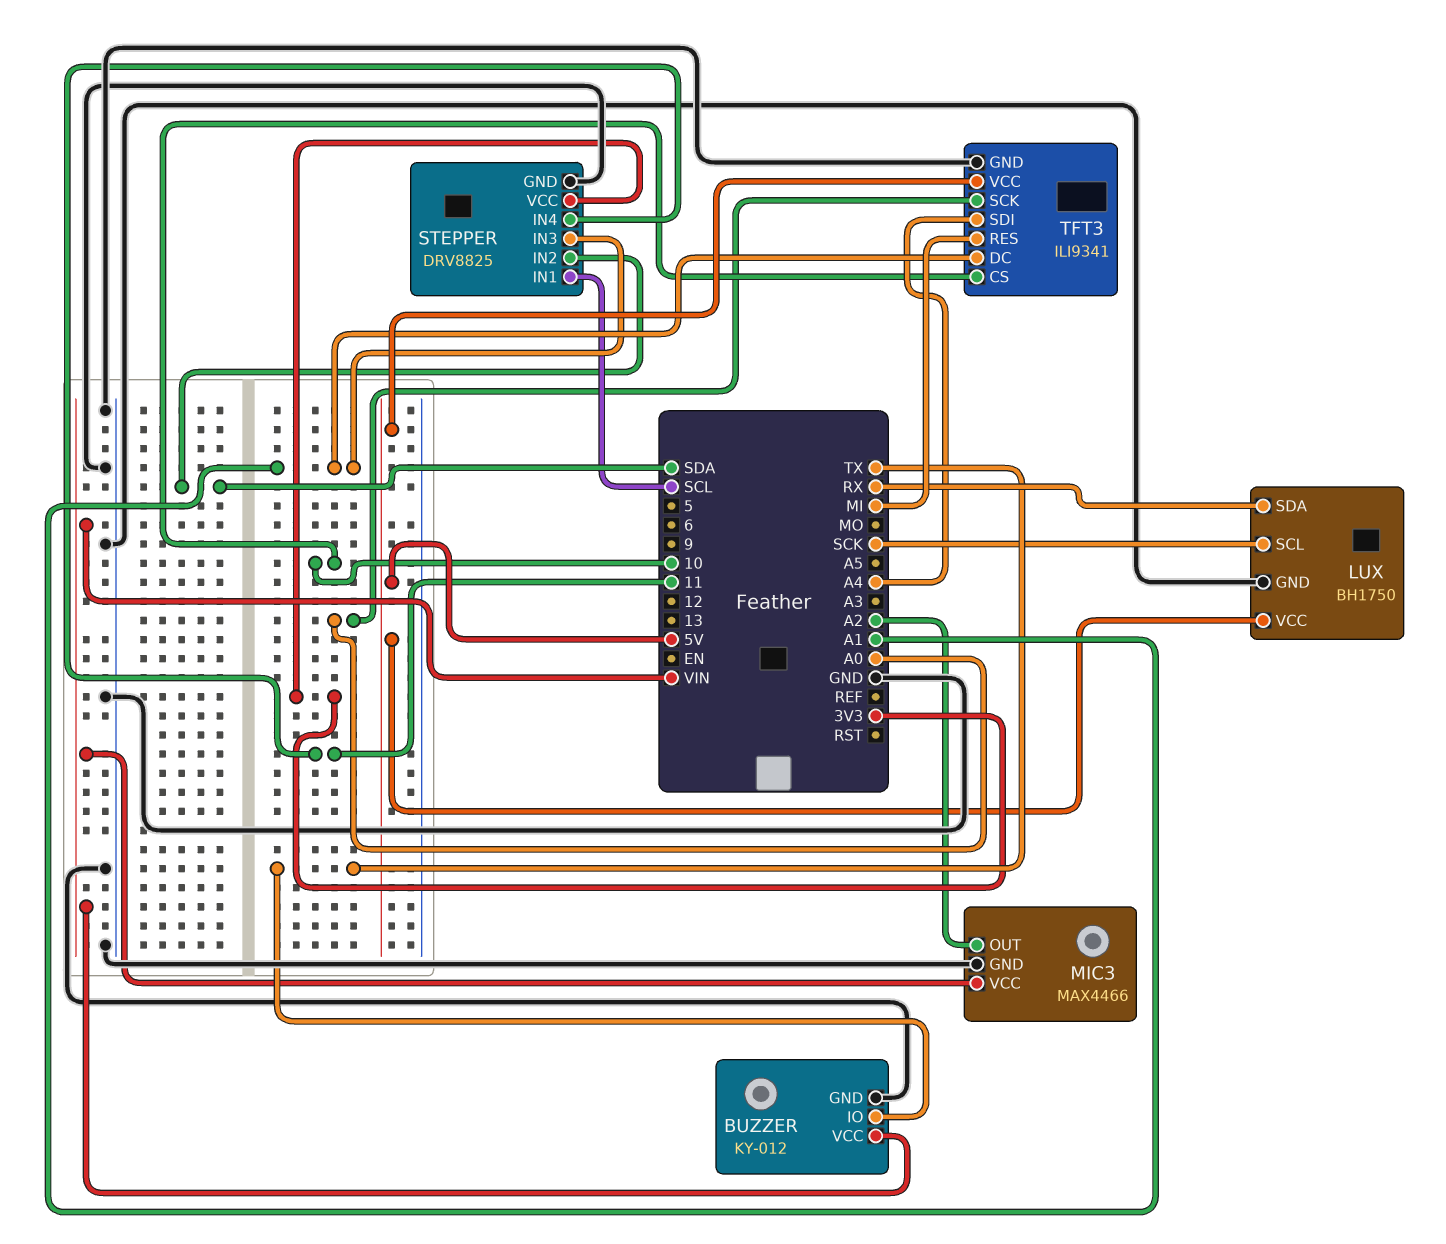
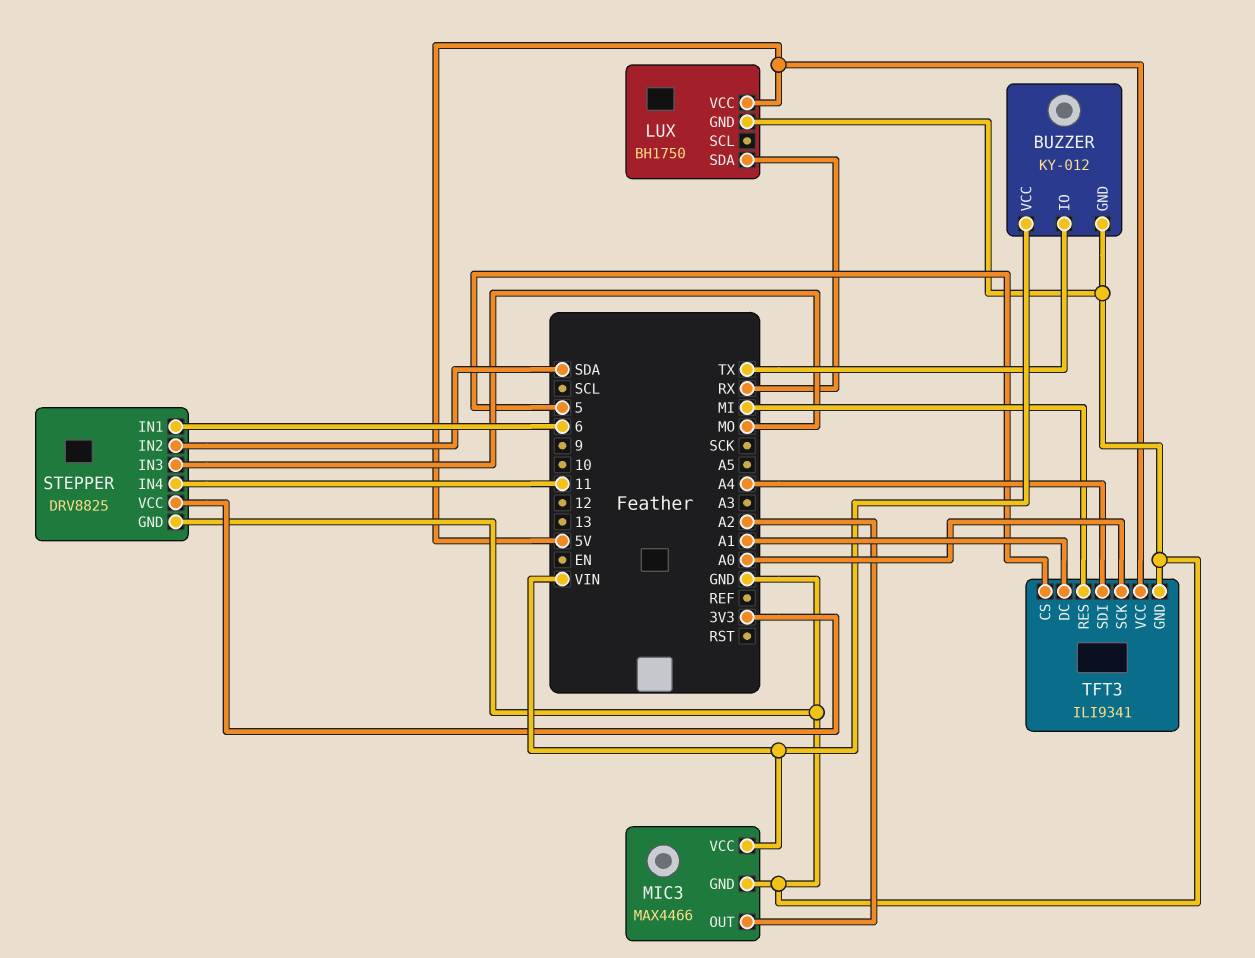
LUX pin SCL: SCK -> none
STEPPER pin IN1: SCL -> 6
STEPPER pin IN3: A1 -> MO
TFT3 pin CS: 10 -> 5

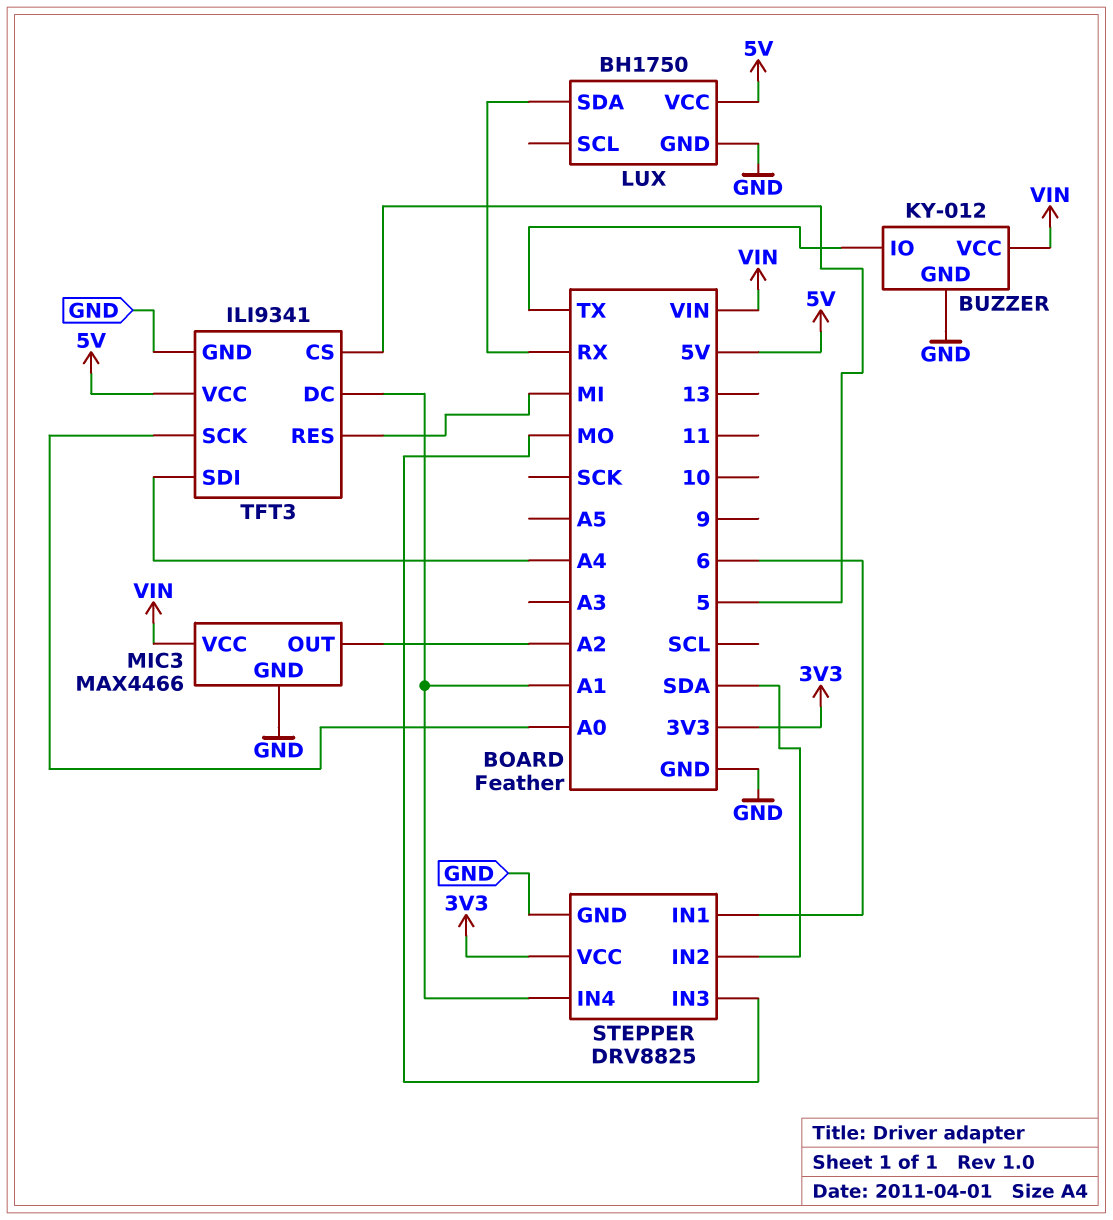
STEPPER pin IN4: 11 -> A1

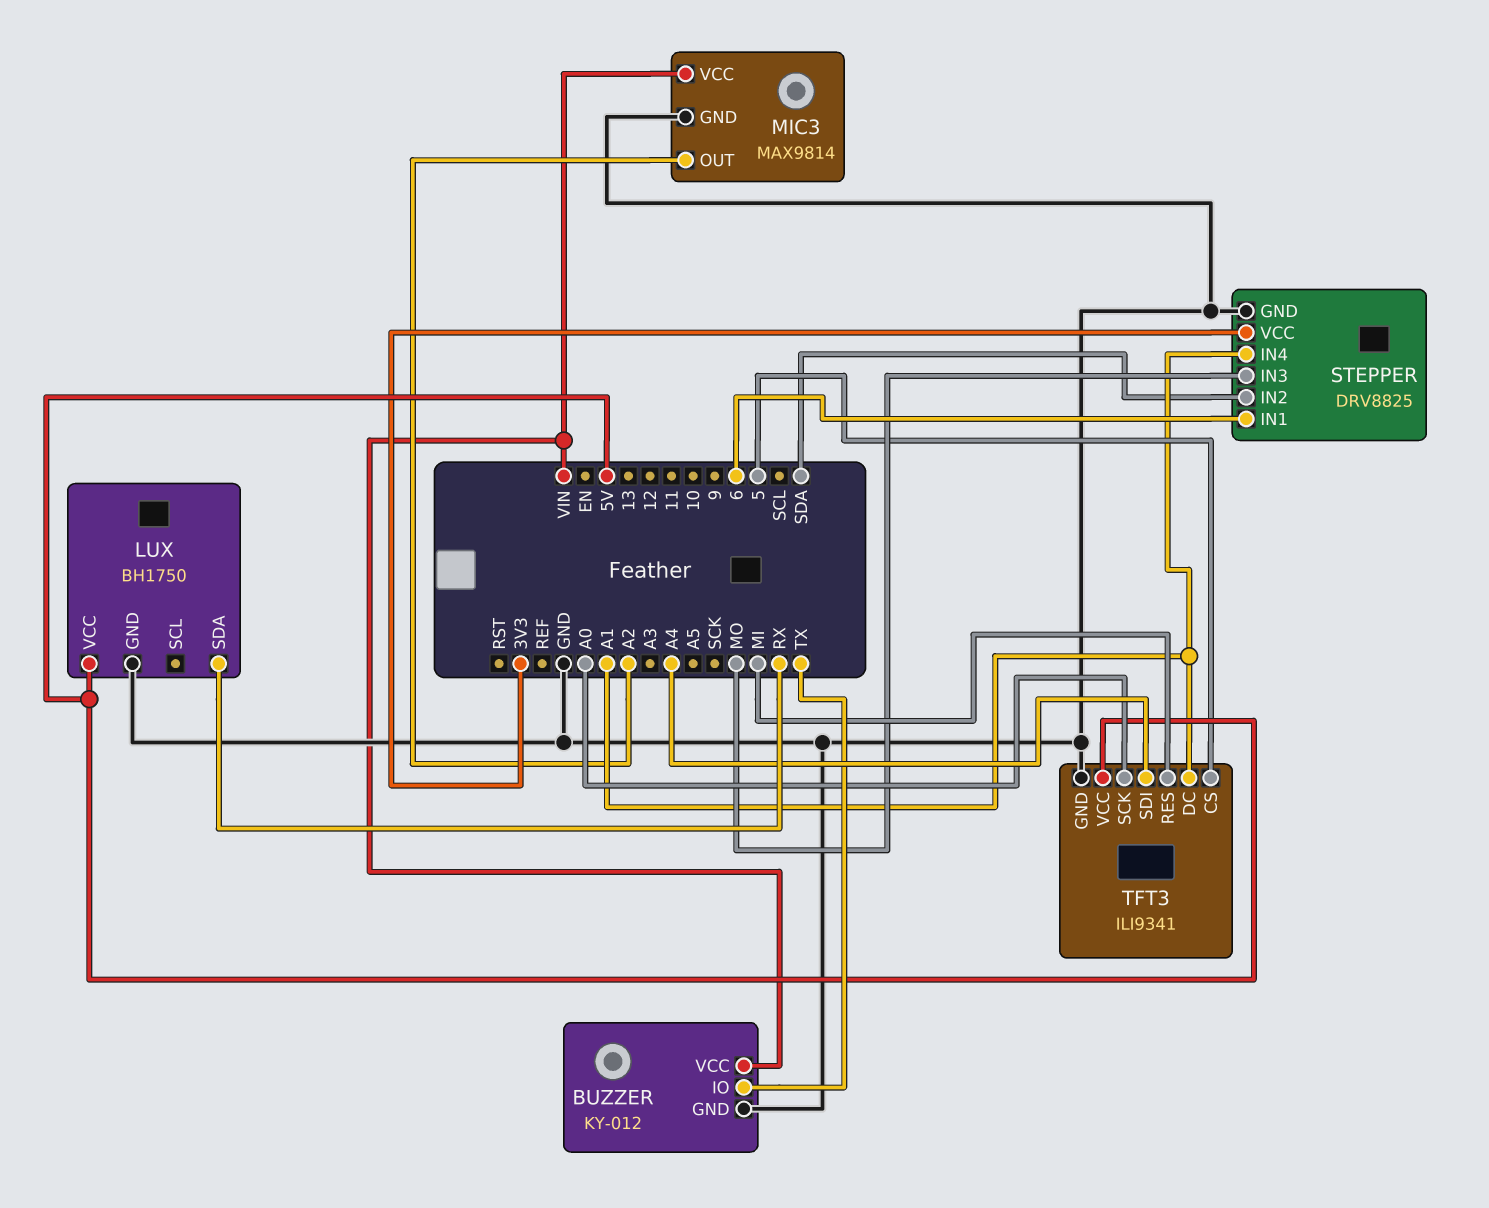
MIC3: MAX4466 -> MAX9814

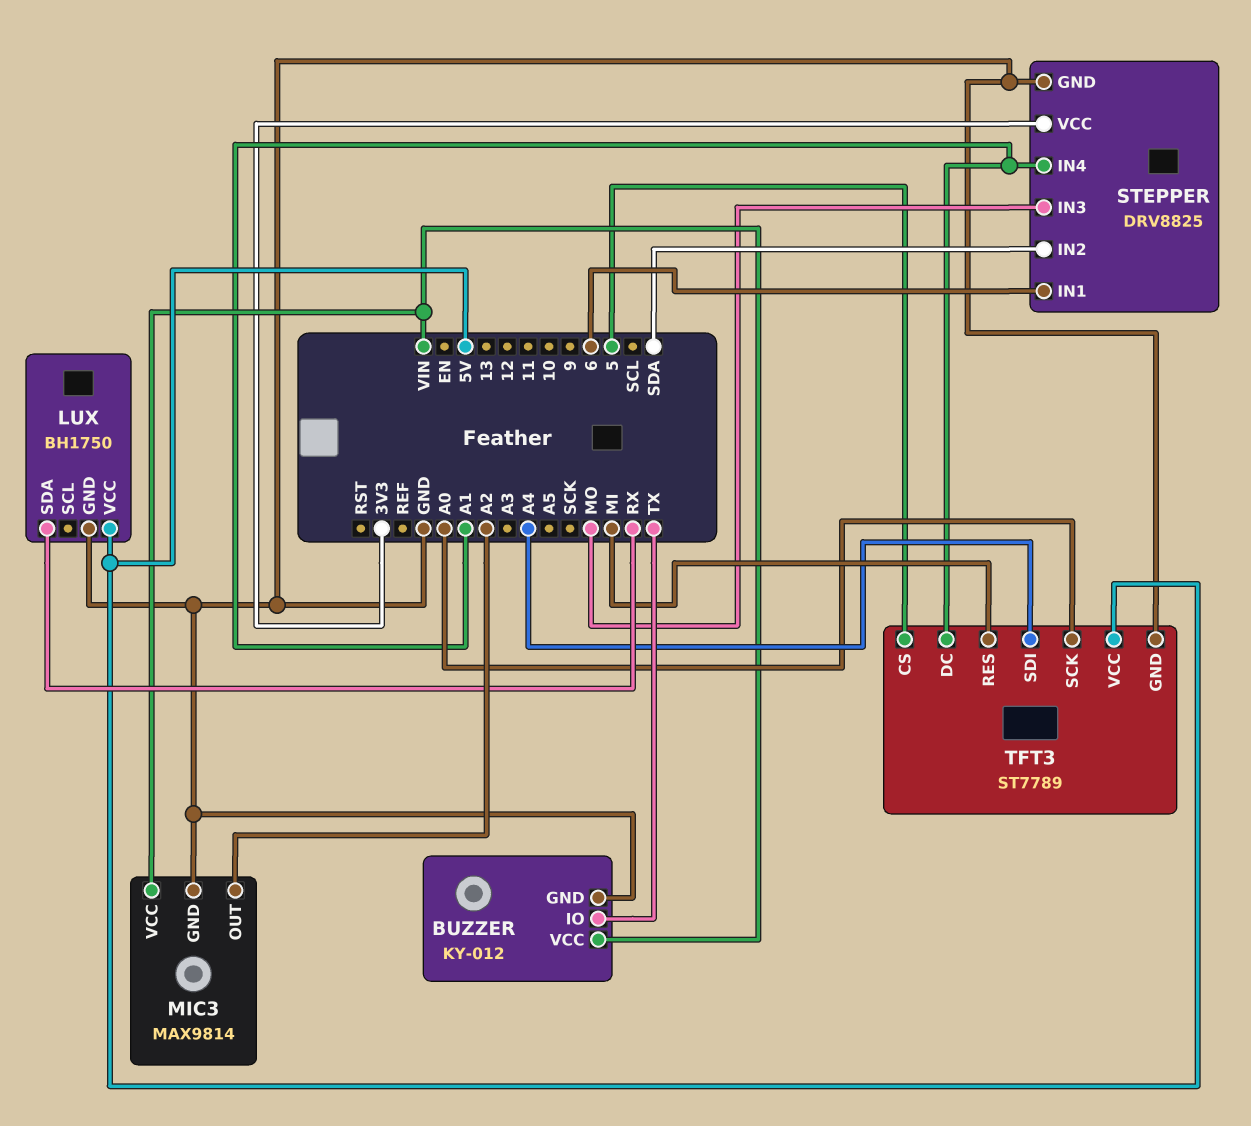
TFT3: ILI9341 -> ST7789

